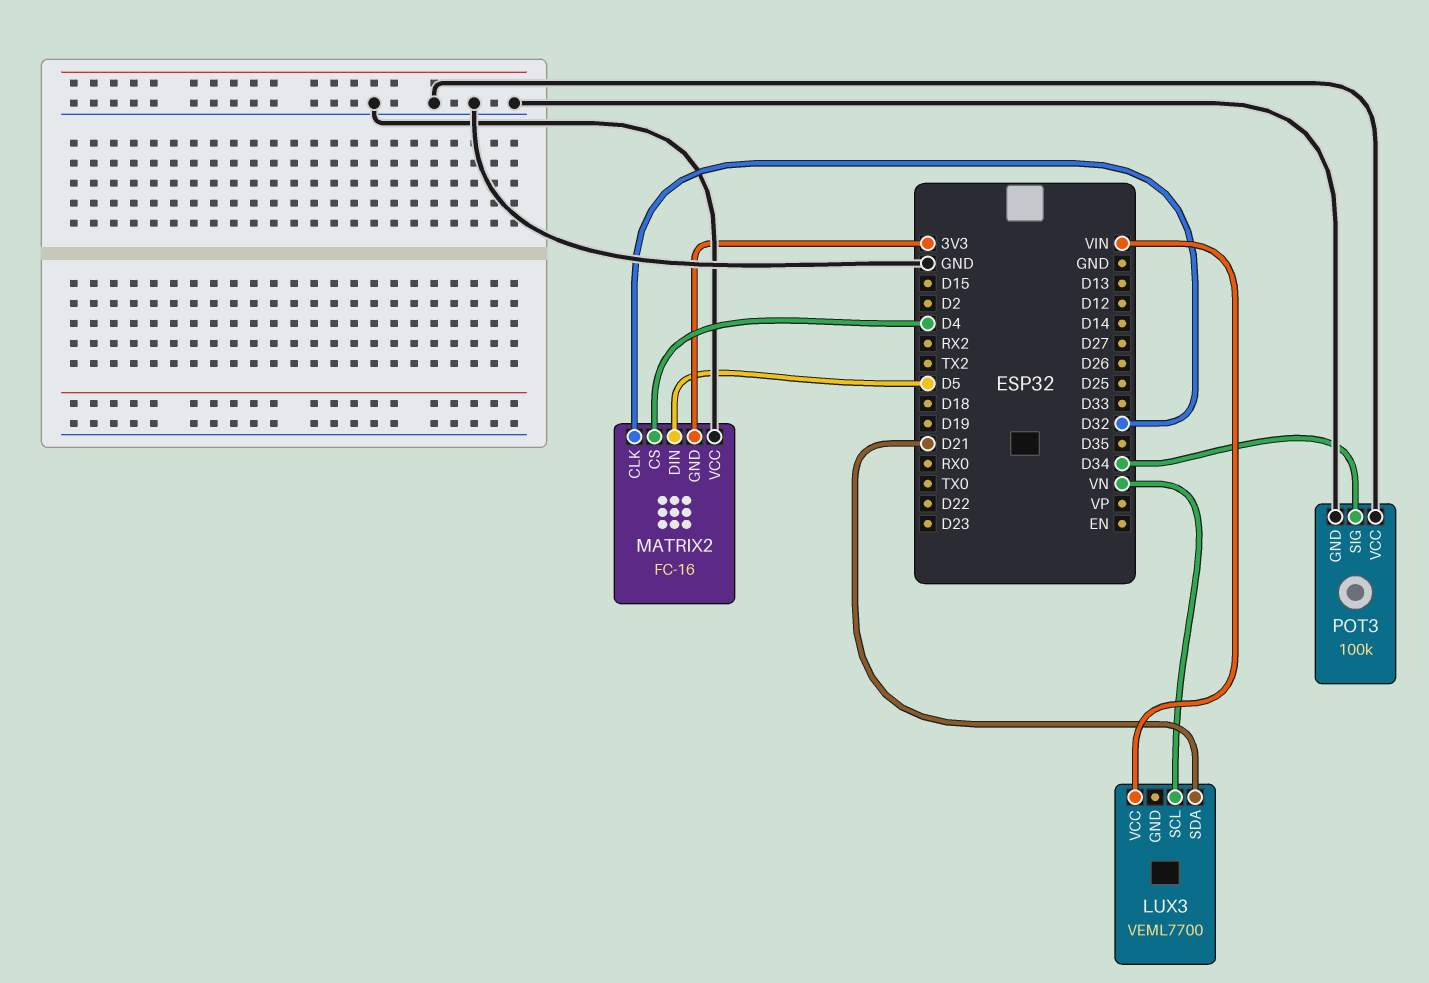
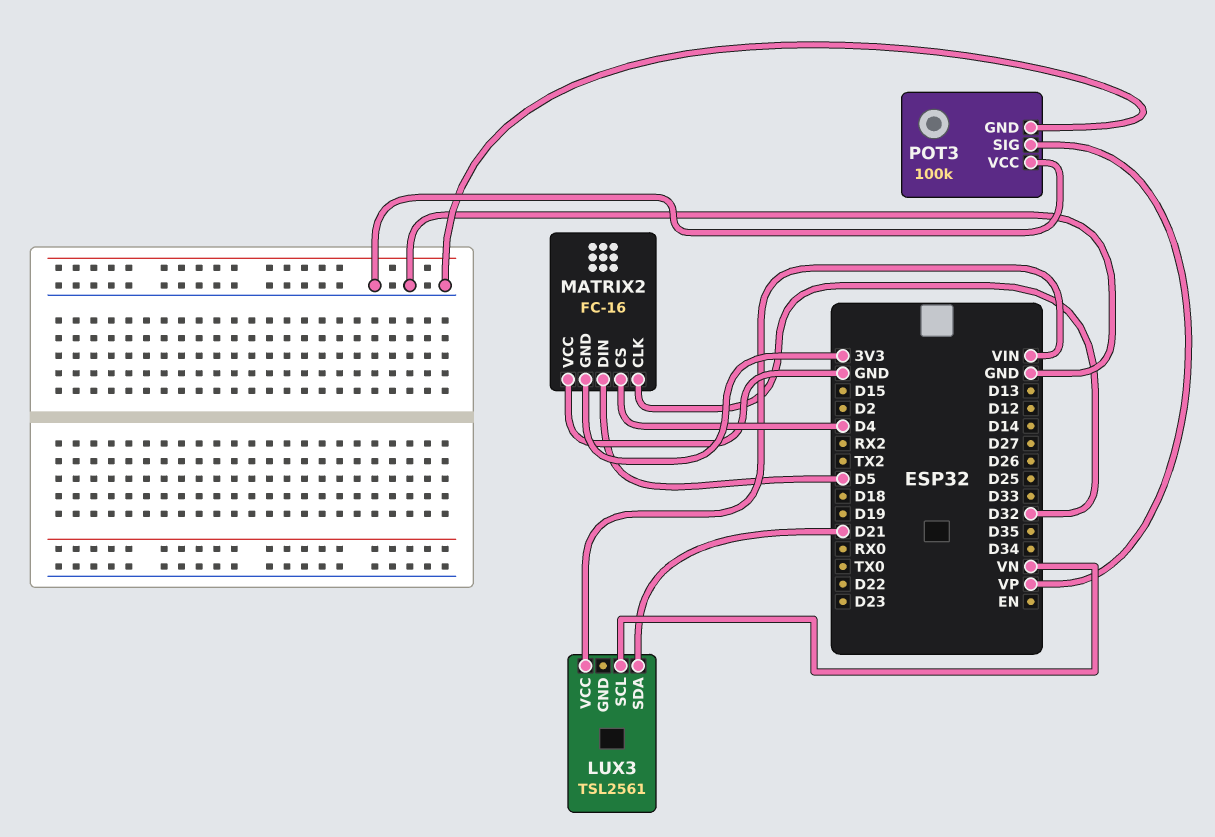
LUX3: VEML7700 -> TSL2561
POT3 pin SIG: D34 -> VP

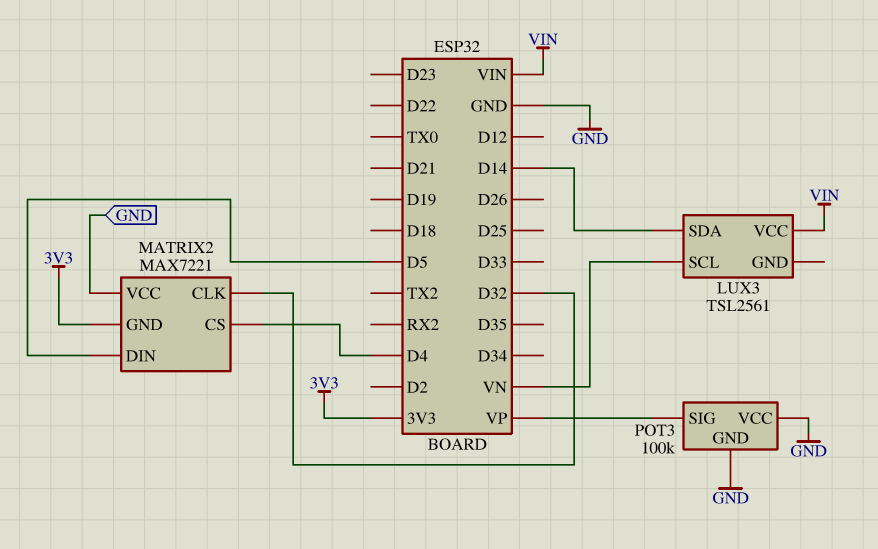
LUX3 pin SDA: D21 -> D14
MATRIX2: FC-16 -> MAX7221

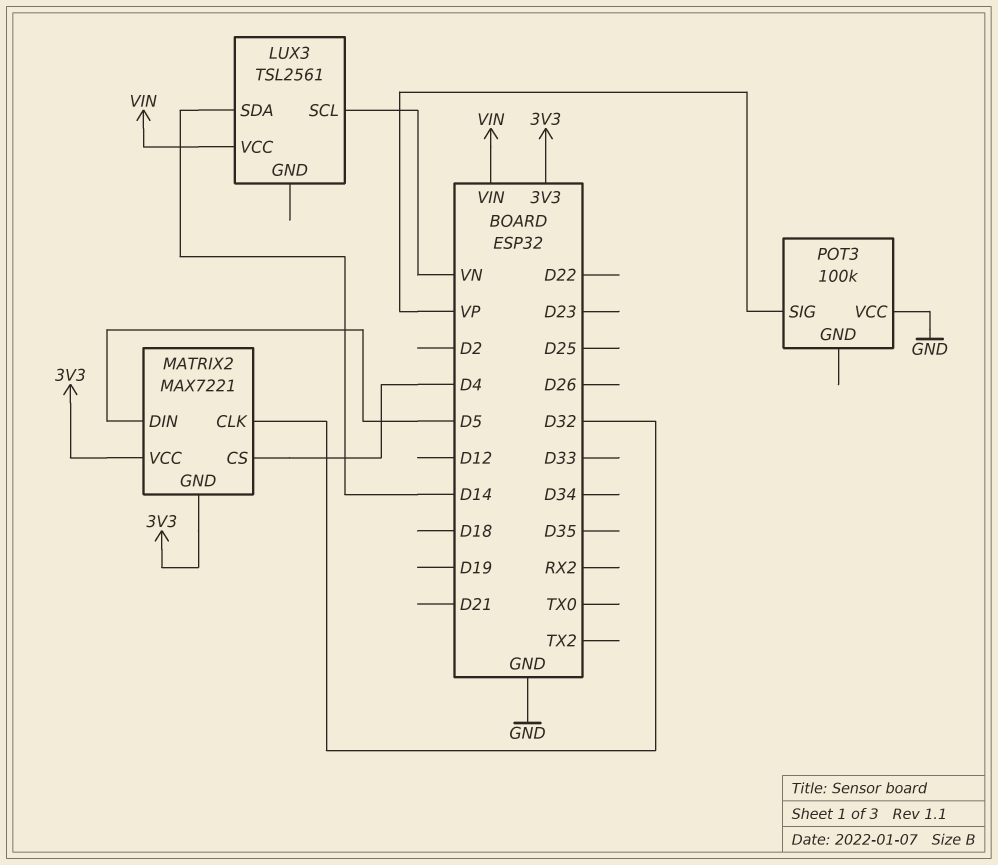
MATRIX2 pin VCC: GND -> 3V3
POT3 pin GND: GND -> none

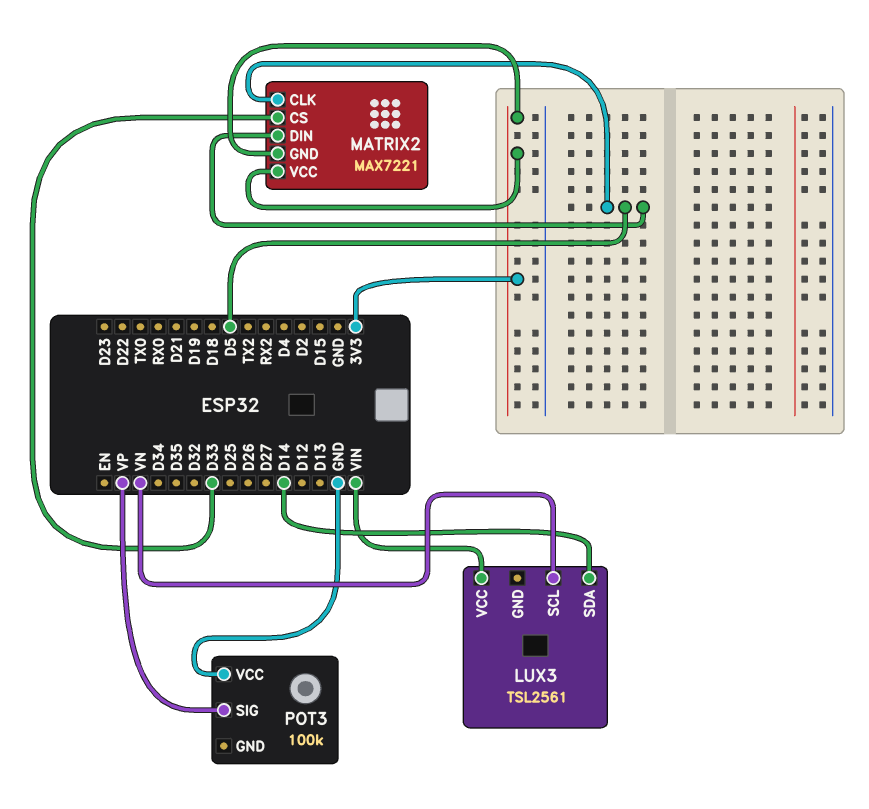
MATRIX2 pin CLK: D32 -> D5
MATRIX2 pin CS: D4 -> D33

